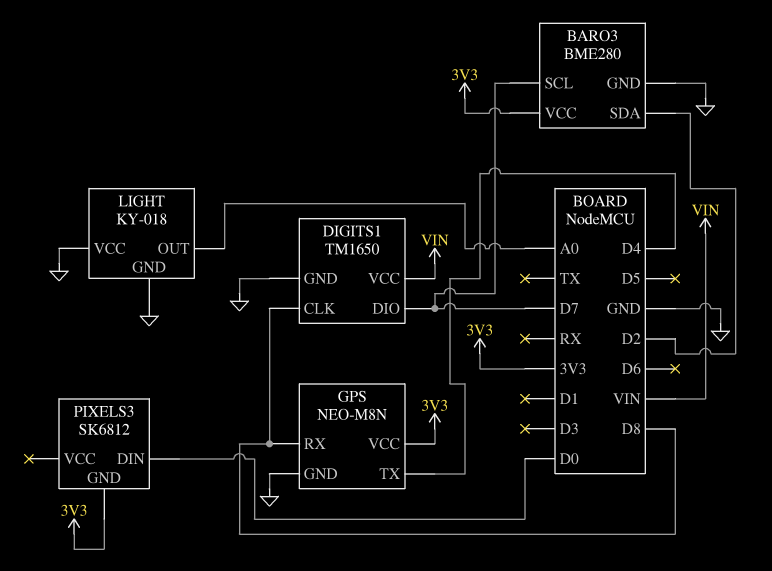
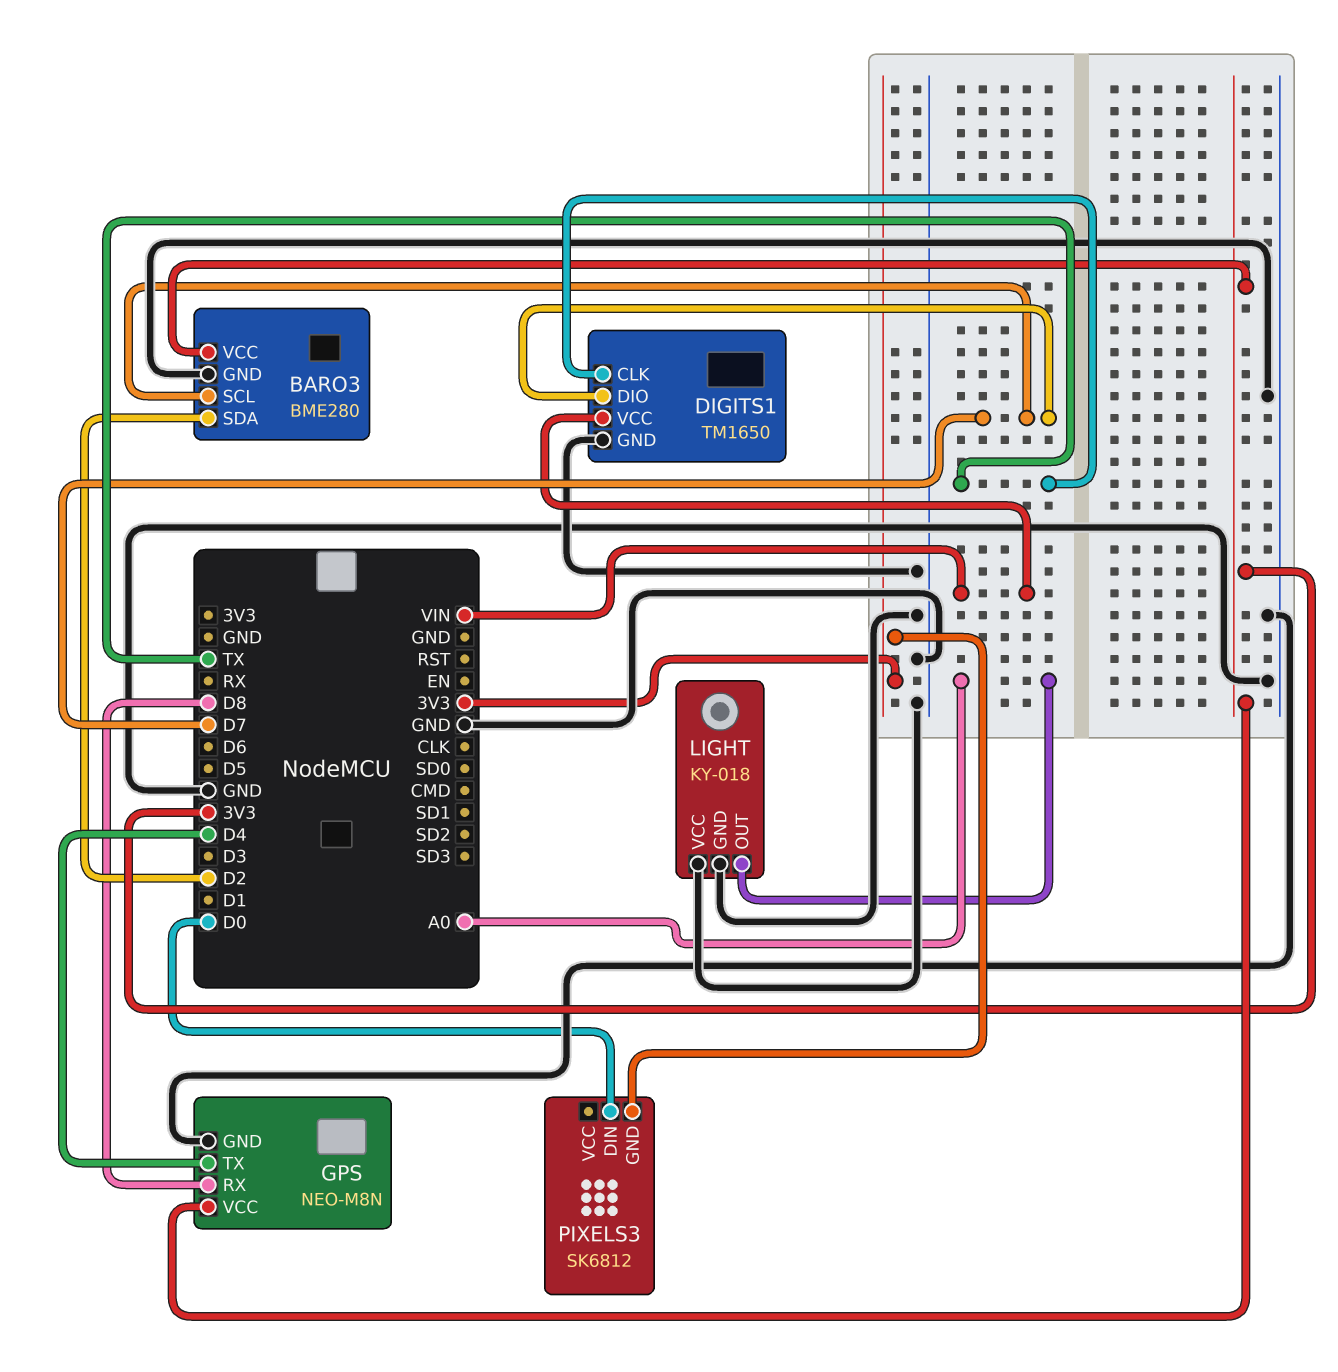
DIGITS1 pin CLK: D8 -> TX

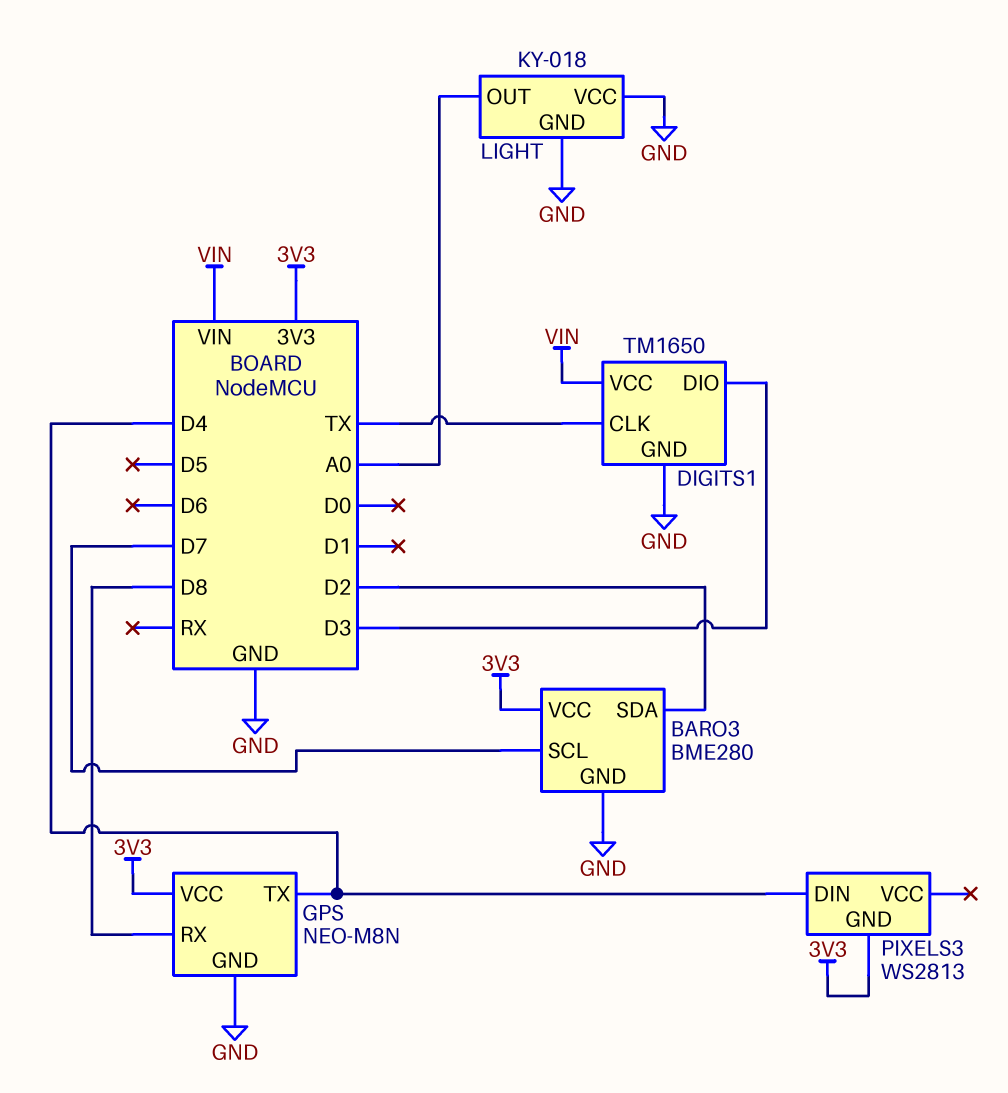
DIGITS1 pin DIO: D7 -> D3
PIXELS3: SK6812 -> WS2813
PIXELS3 pin DIN: D0 -> D4

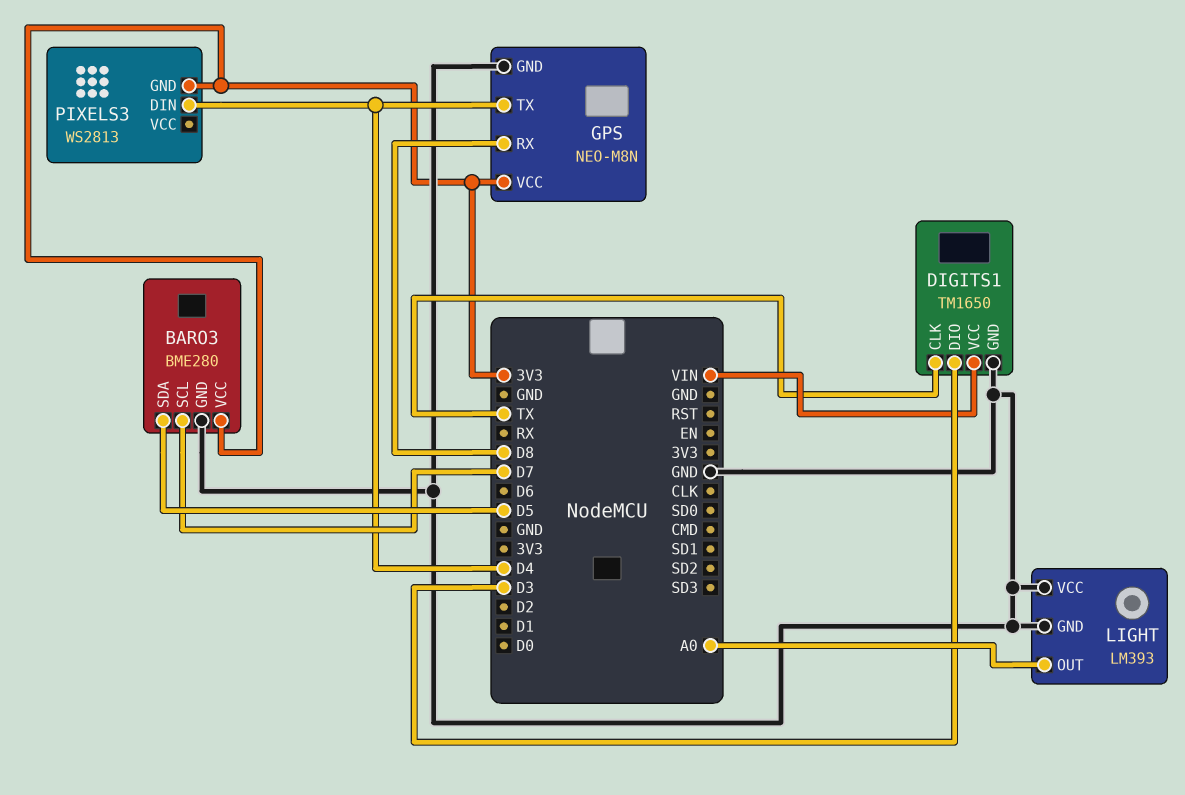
BARO3 pin SDA: D2 -> D5
LIGHT: KY-018 -> LM393

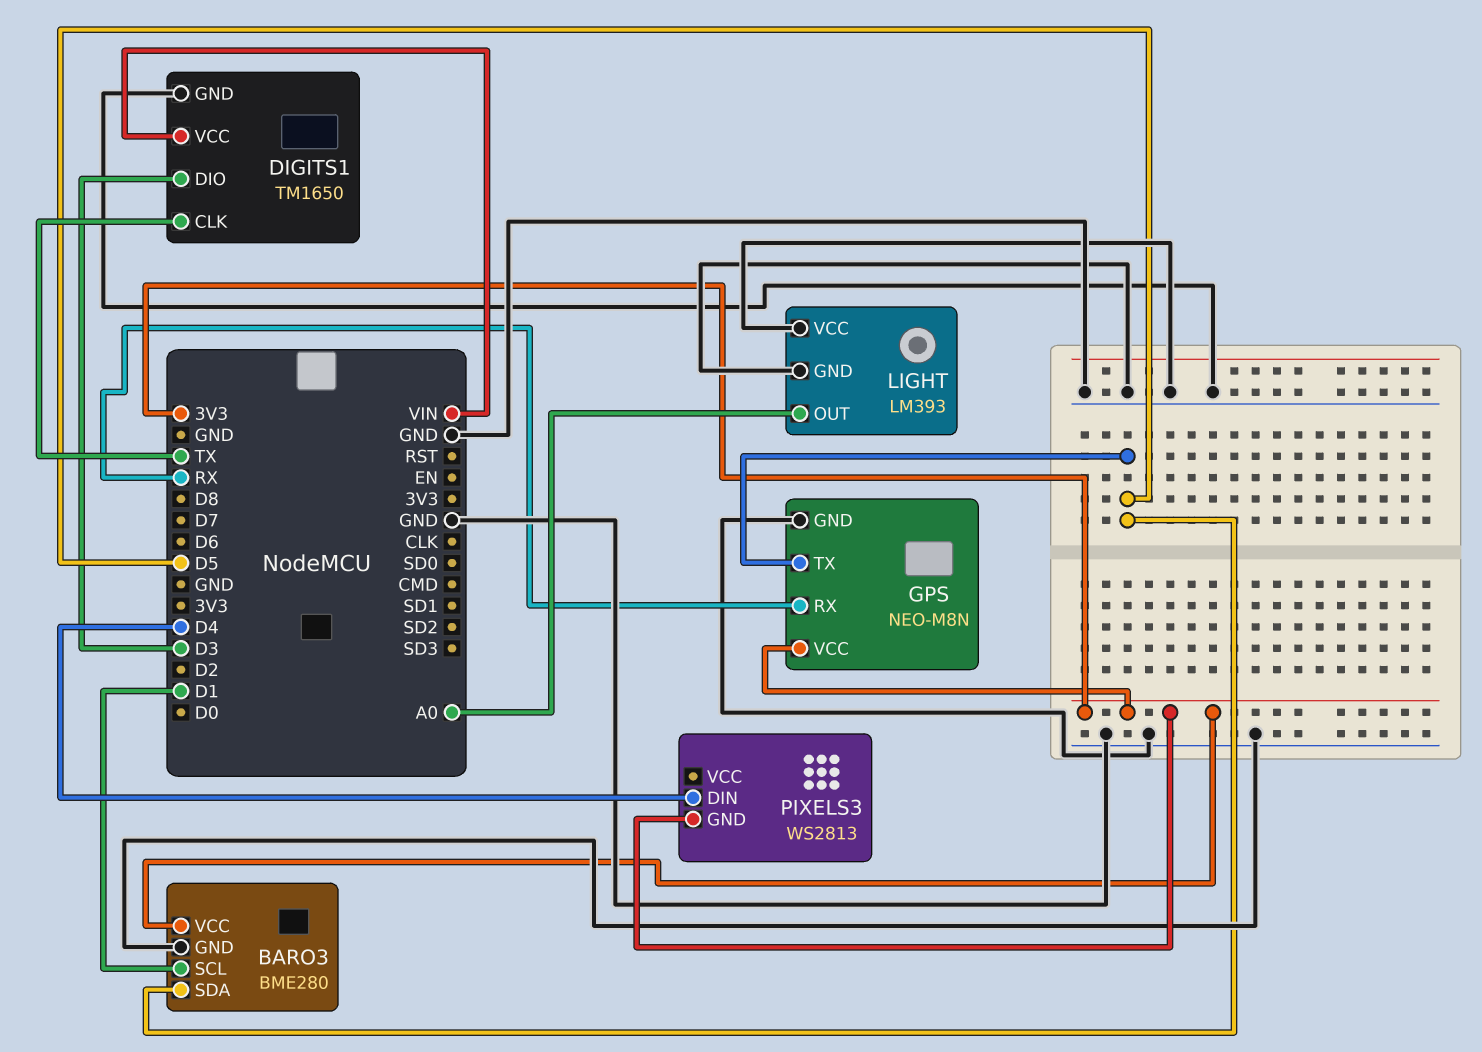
BARO3 pin SCL: D7 -> D1
GPS pin RX: D8 -> RX
GPS pin TX: D4 -> D5

